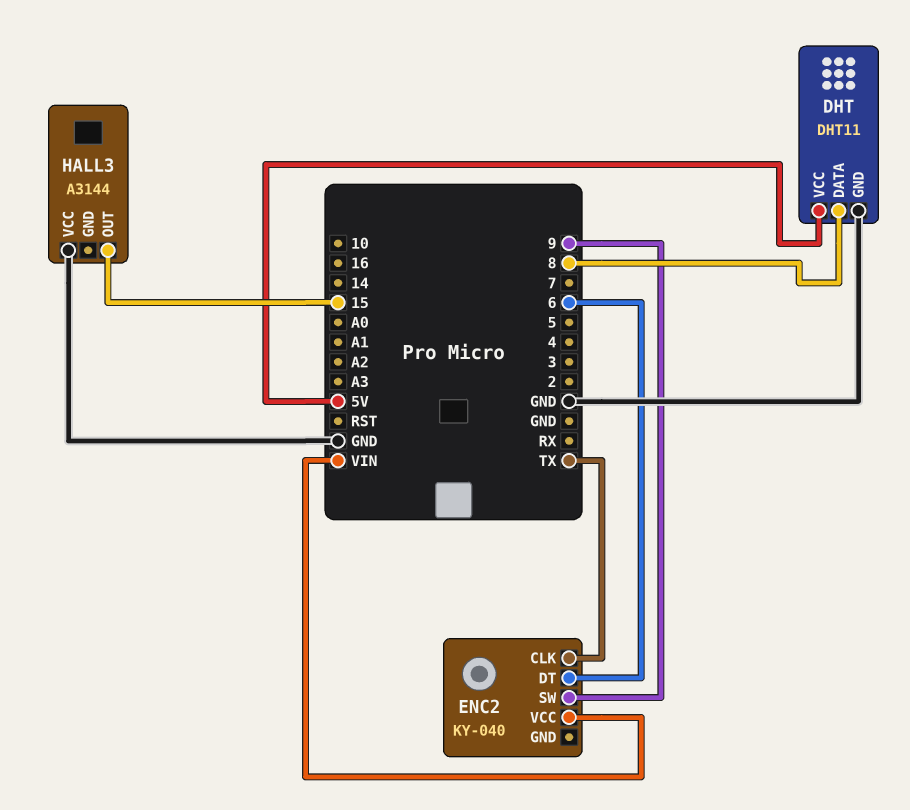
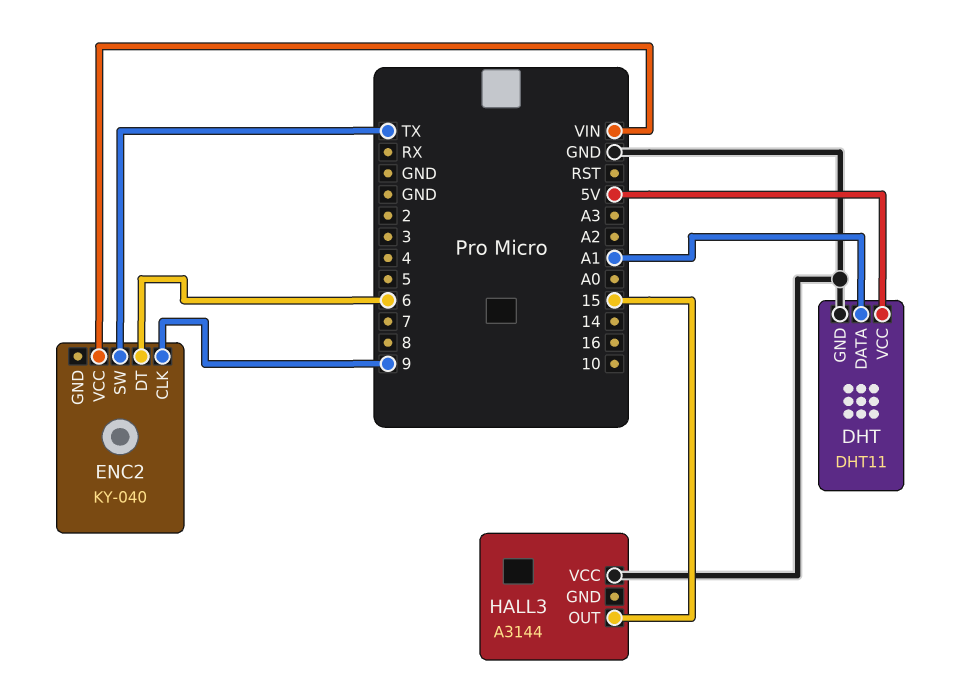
DHT pin DATA: 8 -> A1
ENC2 pin CLK: TX -> 9
ENC2 pin SW: 9 -> TX

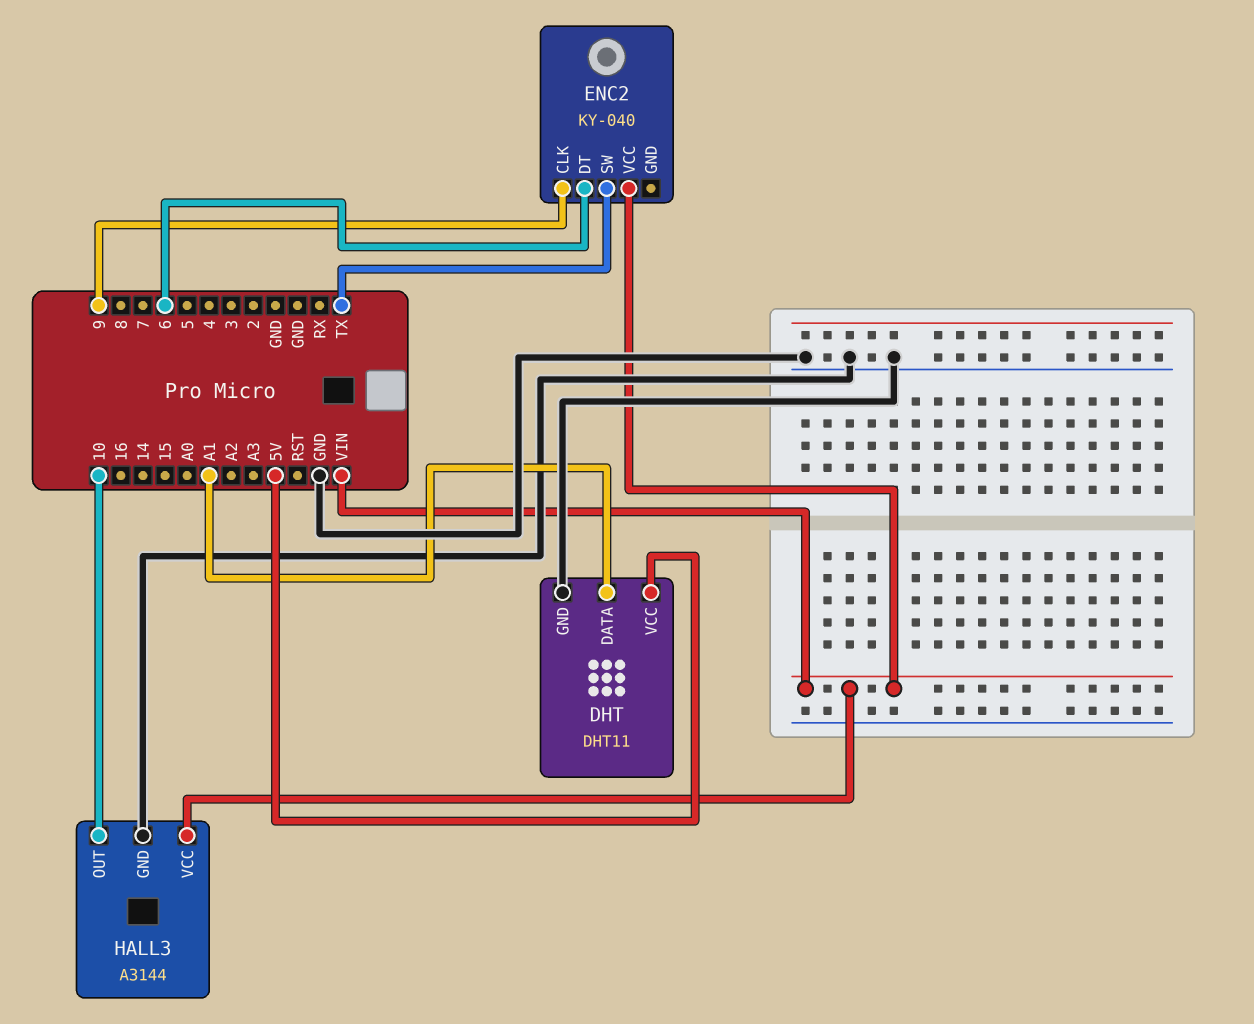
HALL3 pin GND: none -> GND
HALL3 pin OUT: 15 -> 10
HALL3 pin VCC: GND -> VIN

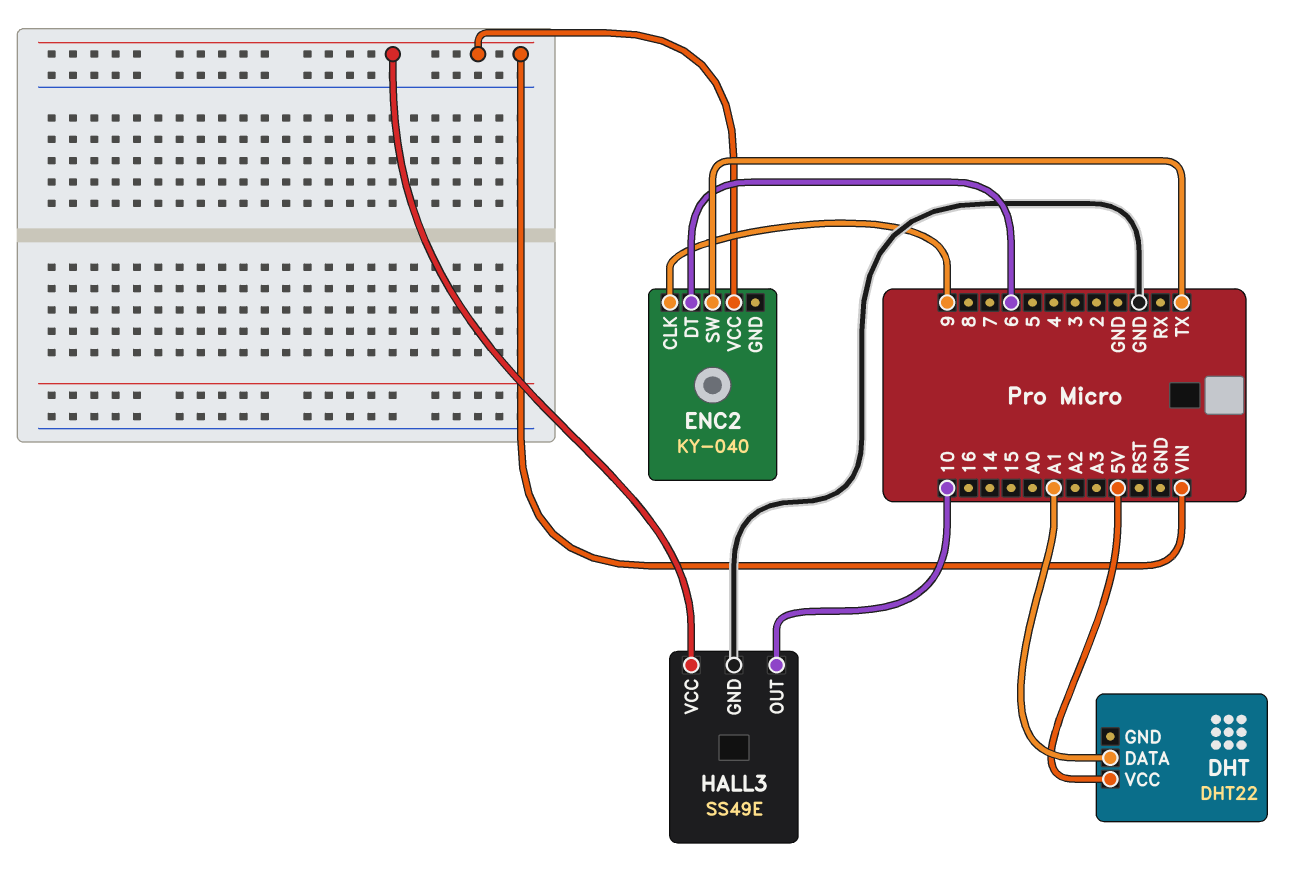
DHT: DHT11 -> DHT22
DHT pin GND: GND -> none
HALL3: A3144 -> SS49E

